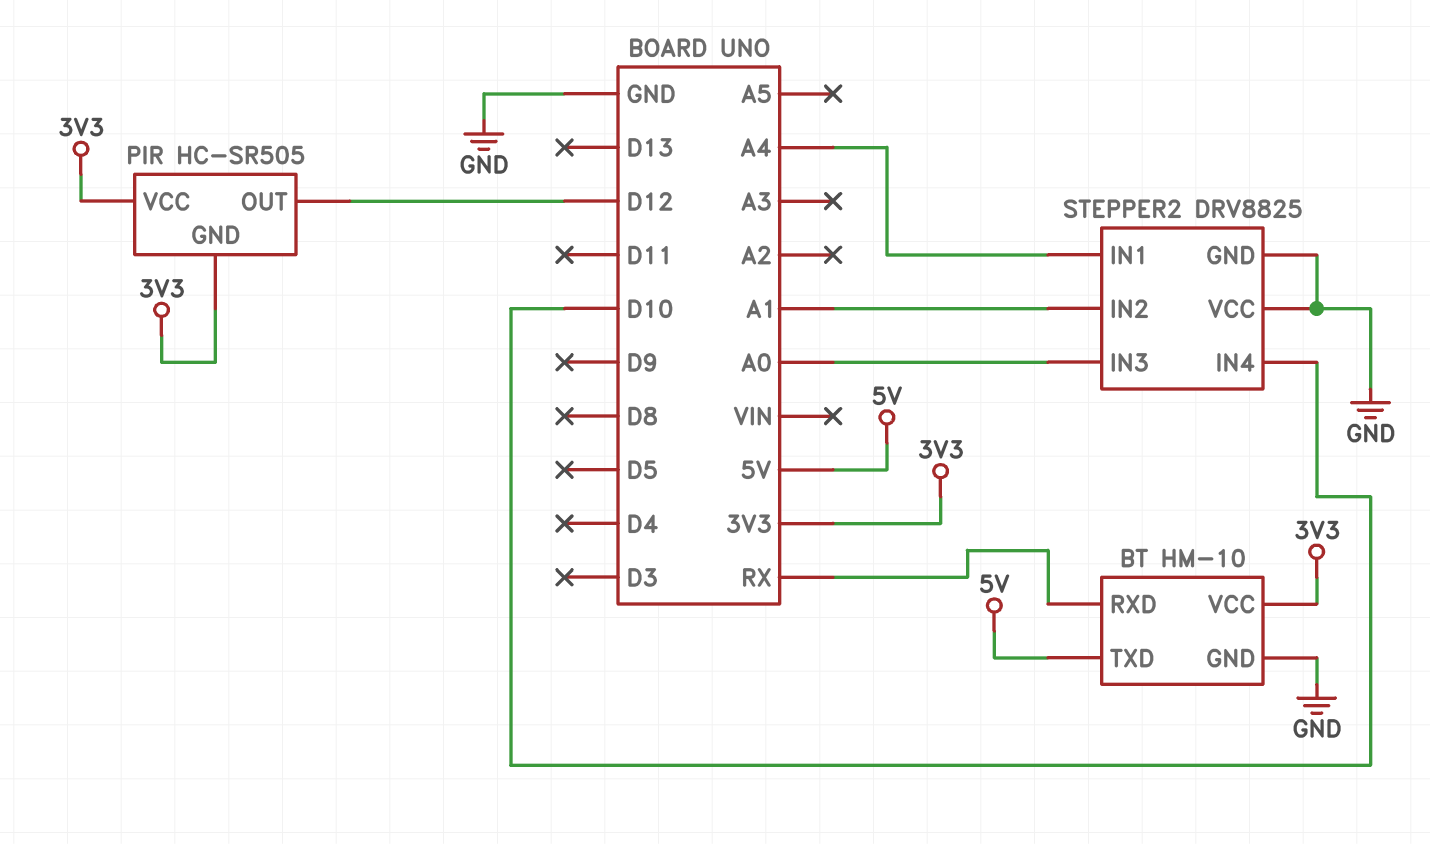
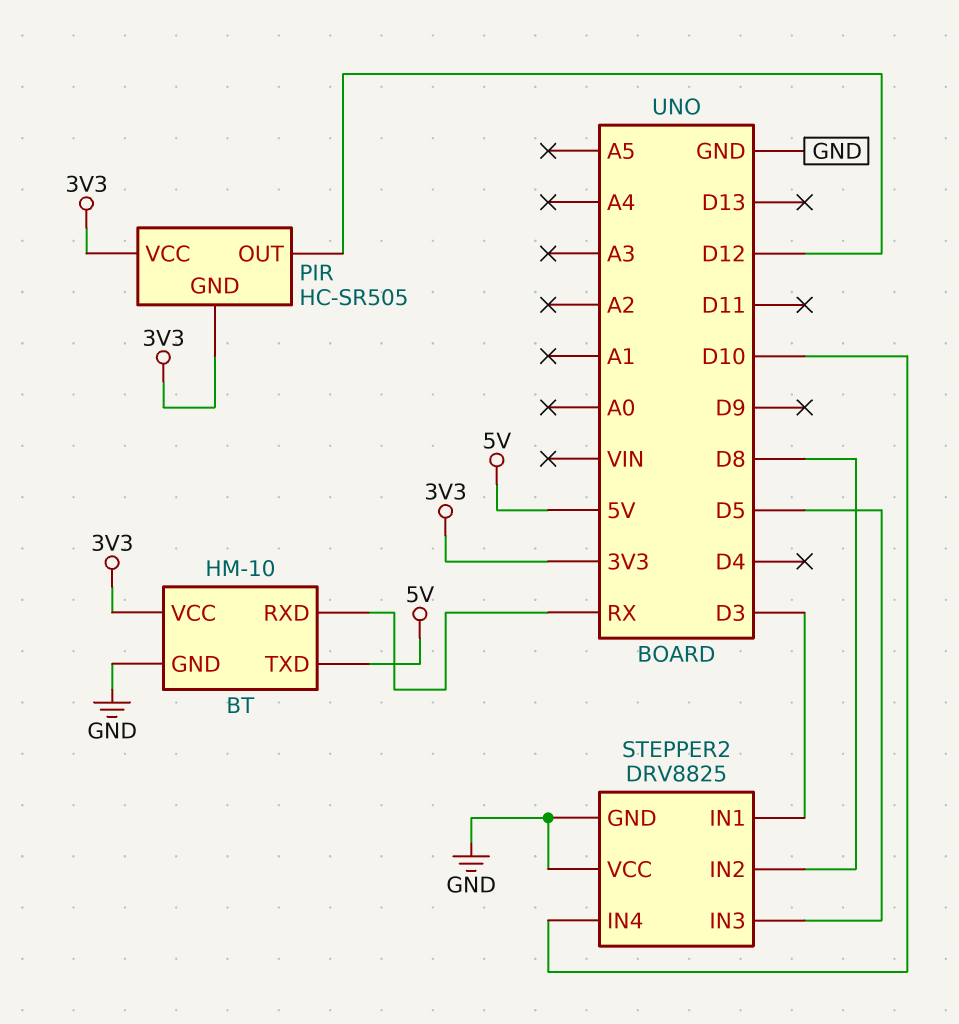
STEPPER2 pin IN1: A4 -> D3
STEPPER2 pin IN2: A1 -> D8
STEPPER2 pin IN3: A0 -> D5

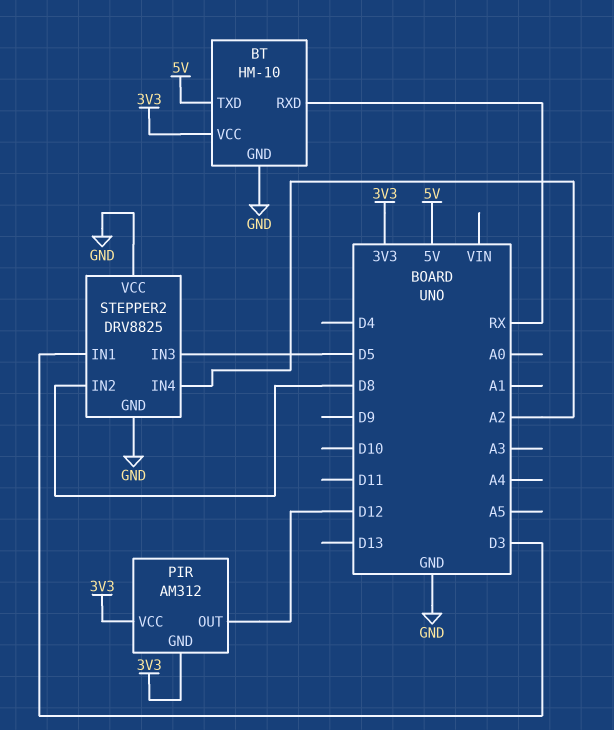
PIR: HC-SR505 -> AM312
STEPPER2 pin IN4: D10 -> A2

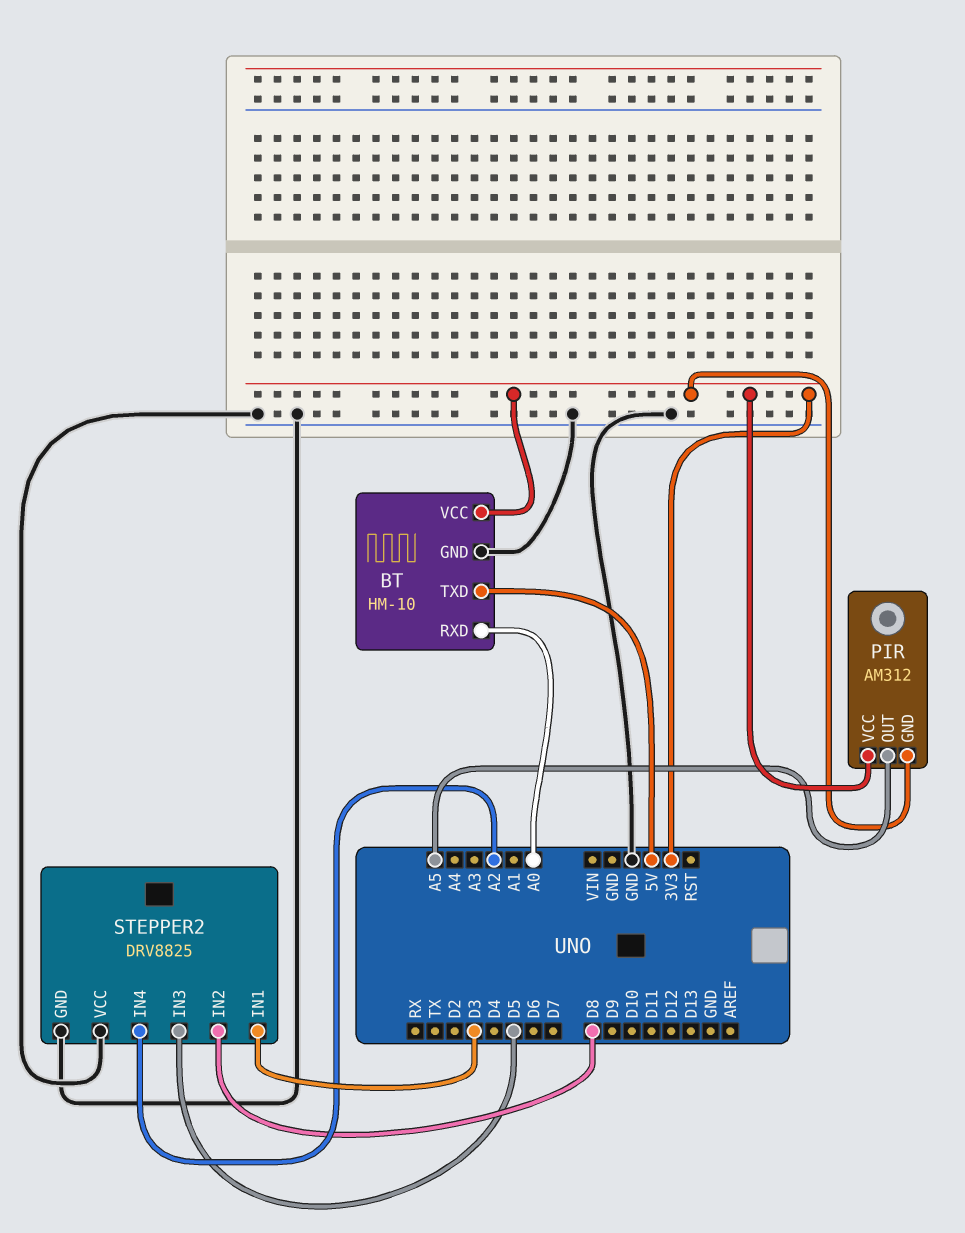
BT pin RXD: RX -> A0
PIR pin OUT: D12 -> A5

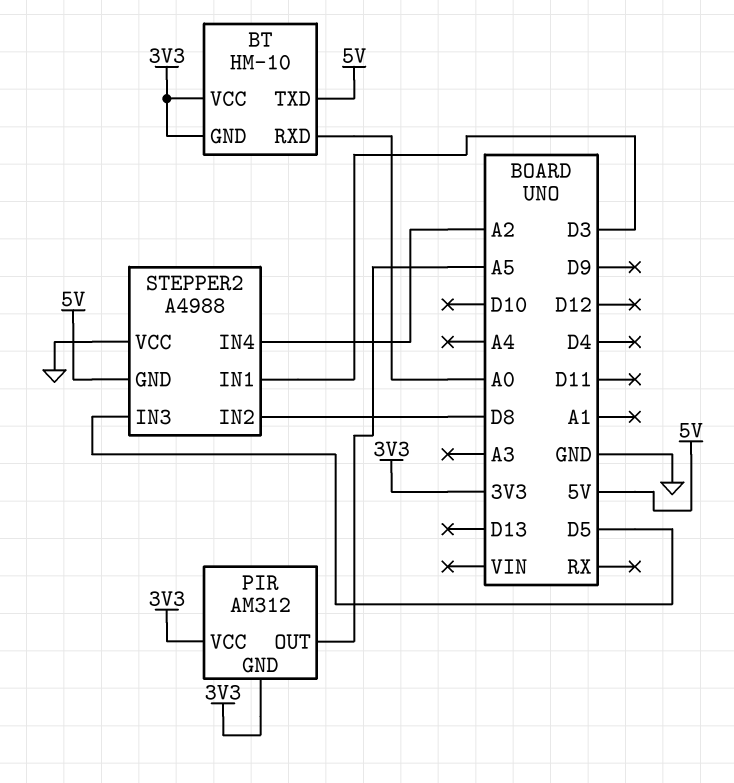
BT pin GND: GND -> 3V3
STEPPER2: DRV8825 -> A4988
STEPPER2 pin GND: GND -> 5V

